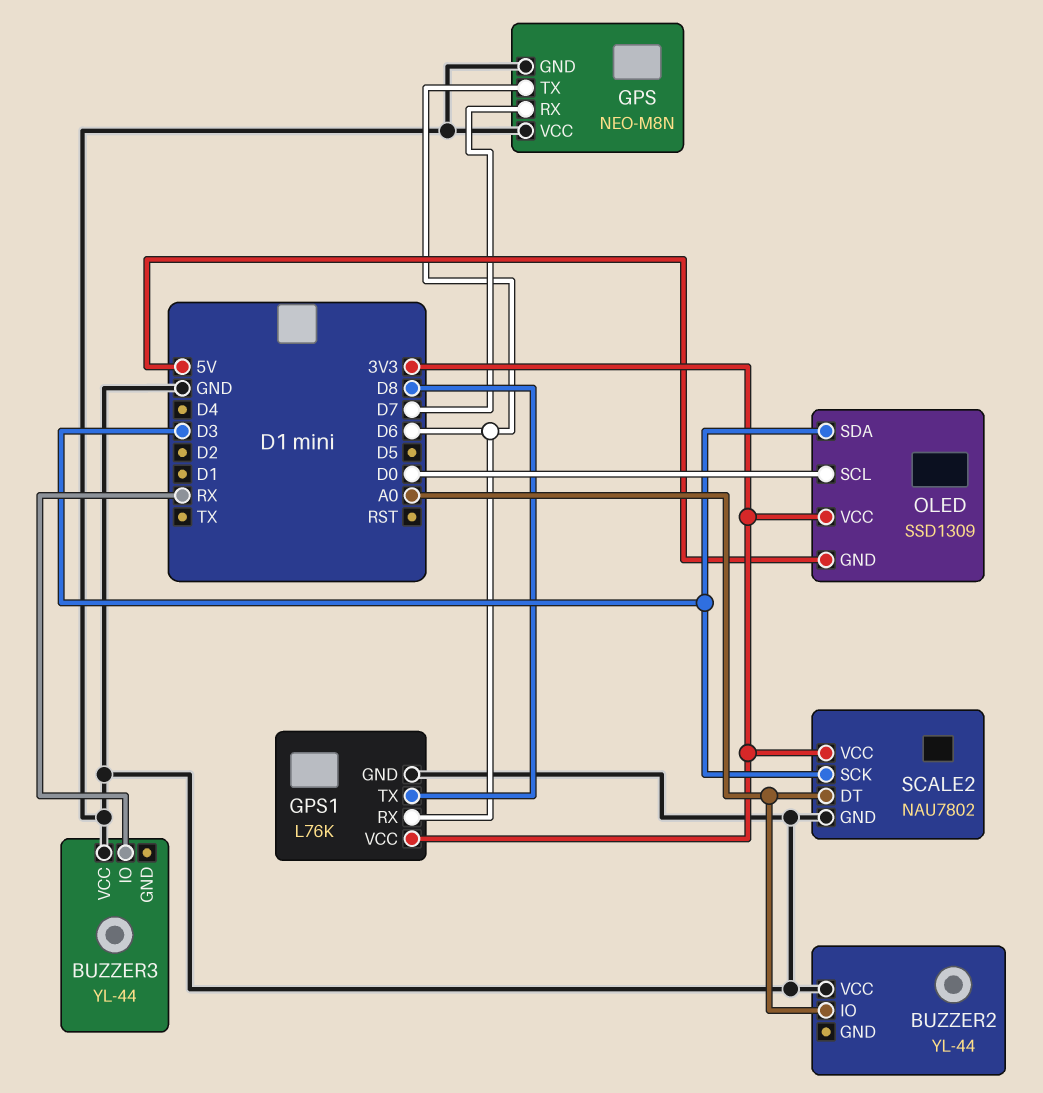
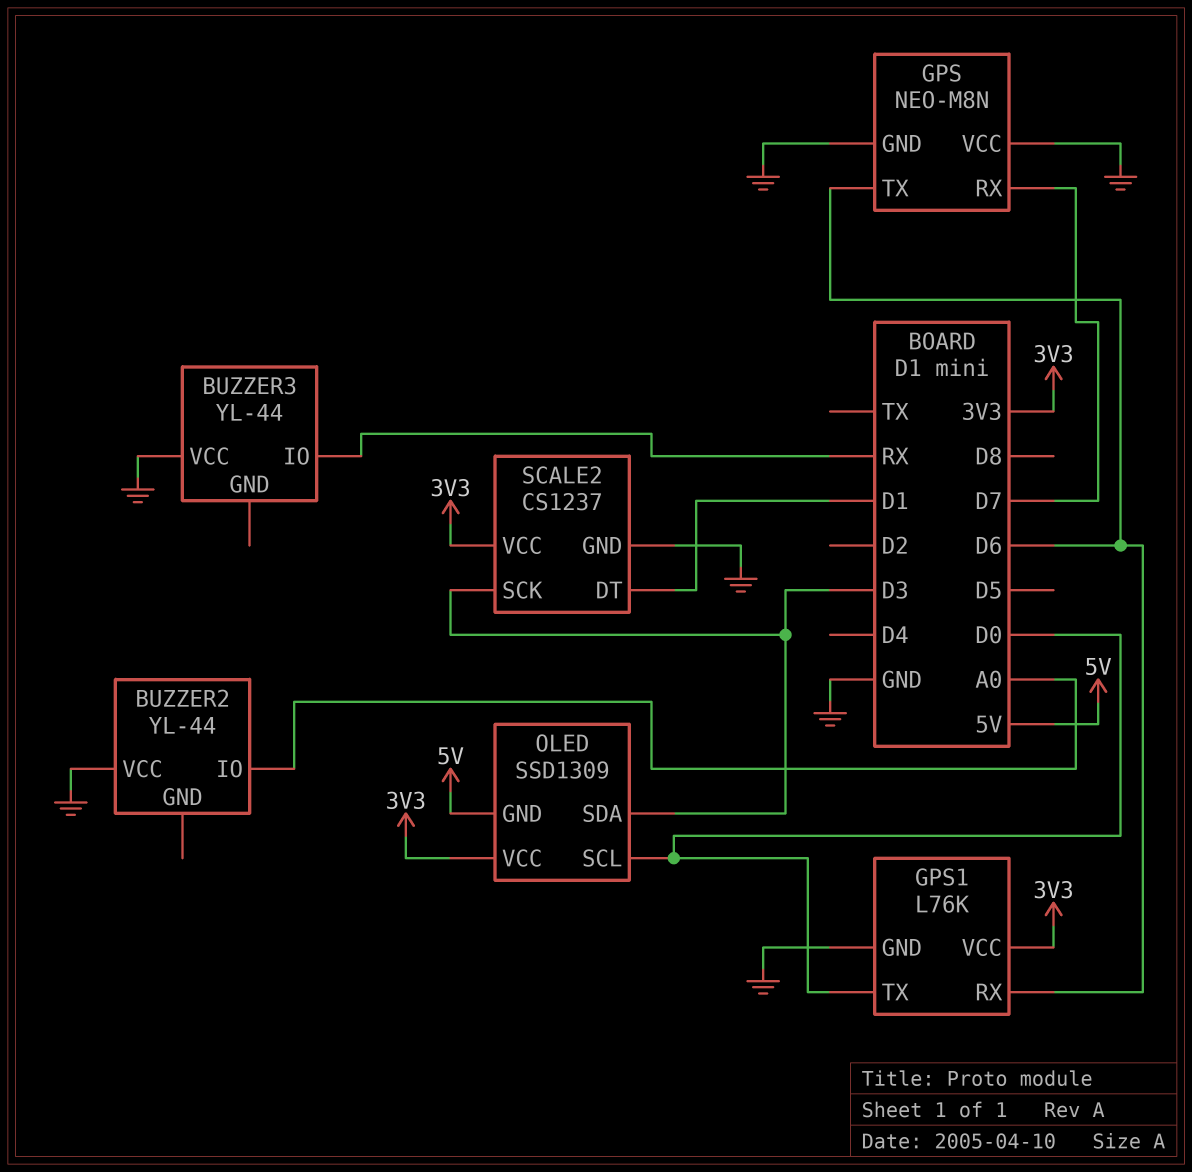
GPS1 pin TX: D8 -> D0
SCALE2: NAU7802 -> CS1237
SCALE2 pin DT: A0 -> D1

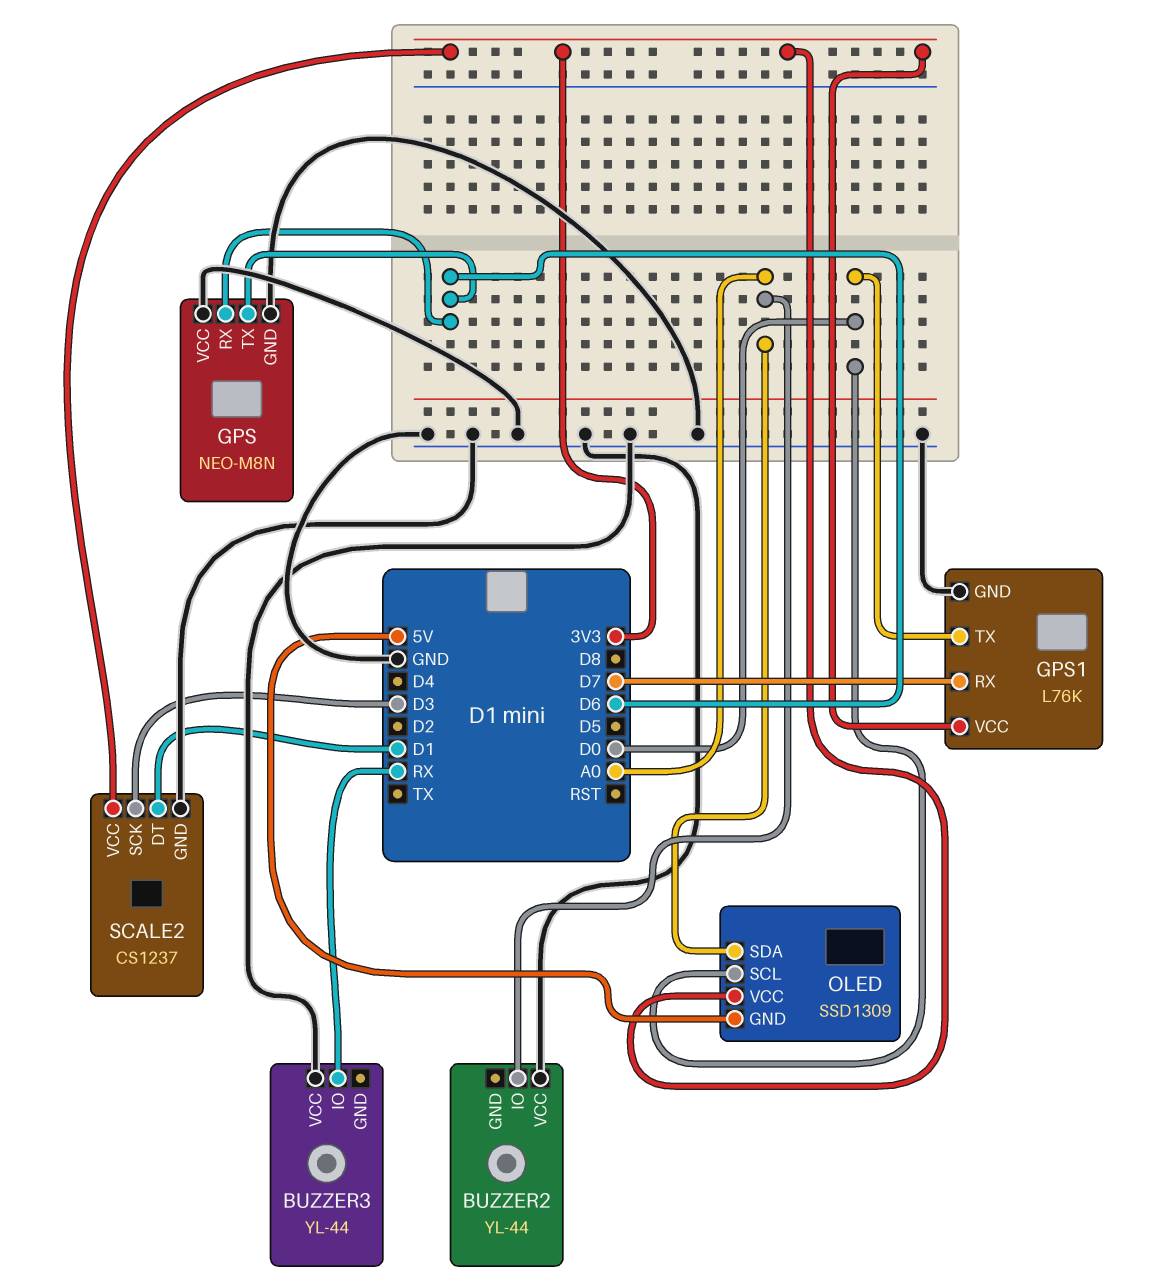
GPS pin RX: D7 -> D6
GPS1 pin RX: D6 -> D7
OLED pin SDA: D3 -> A0

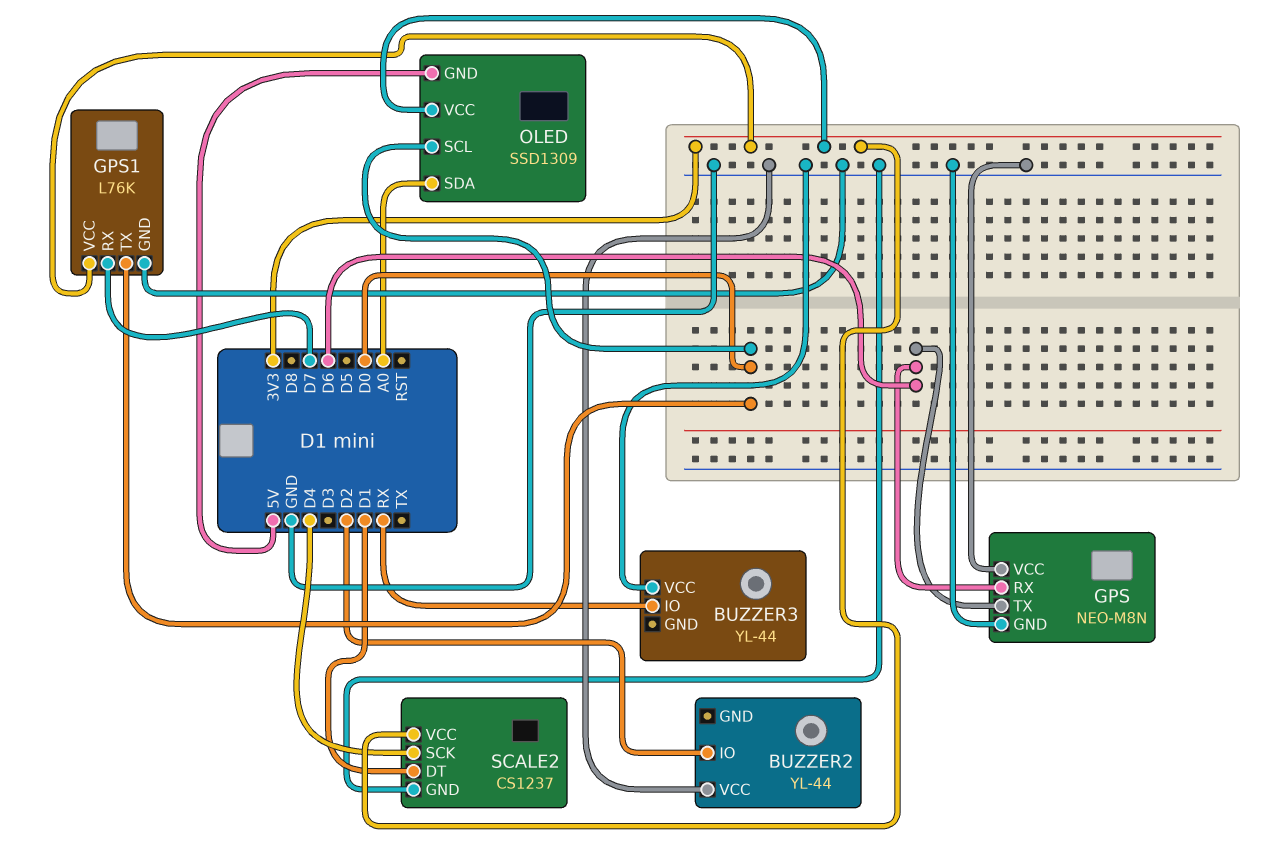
BUZZER2 pin IO: A0 -> D2
SCALE2 pin SCK: D3 -> D4

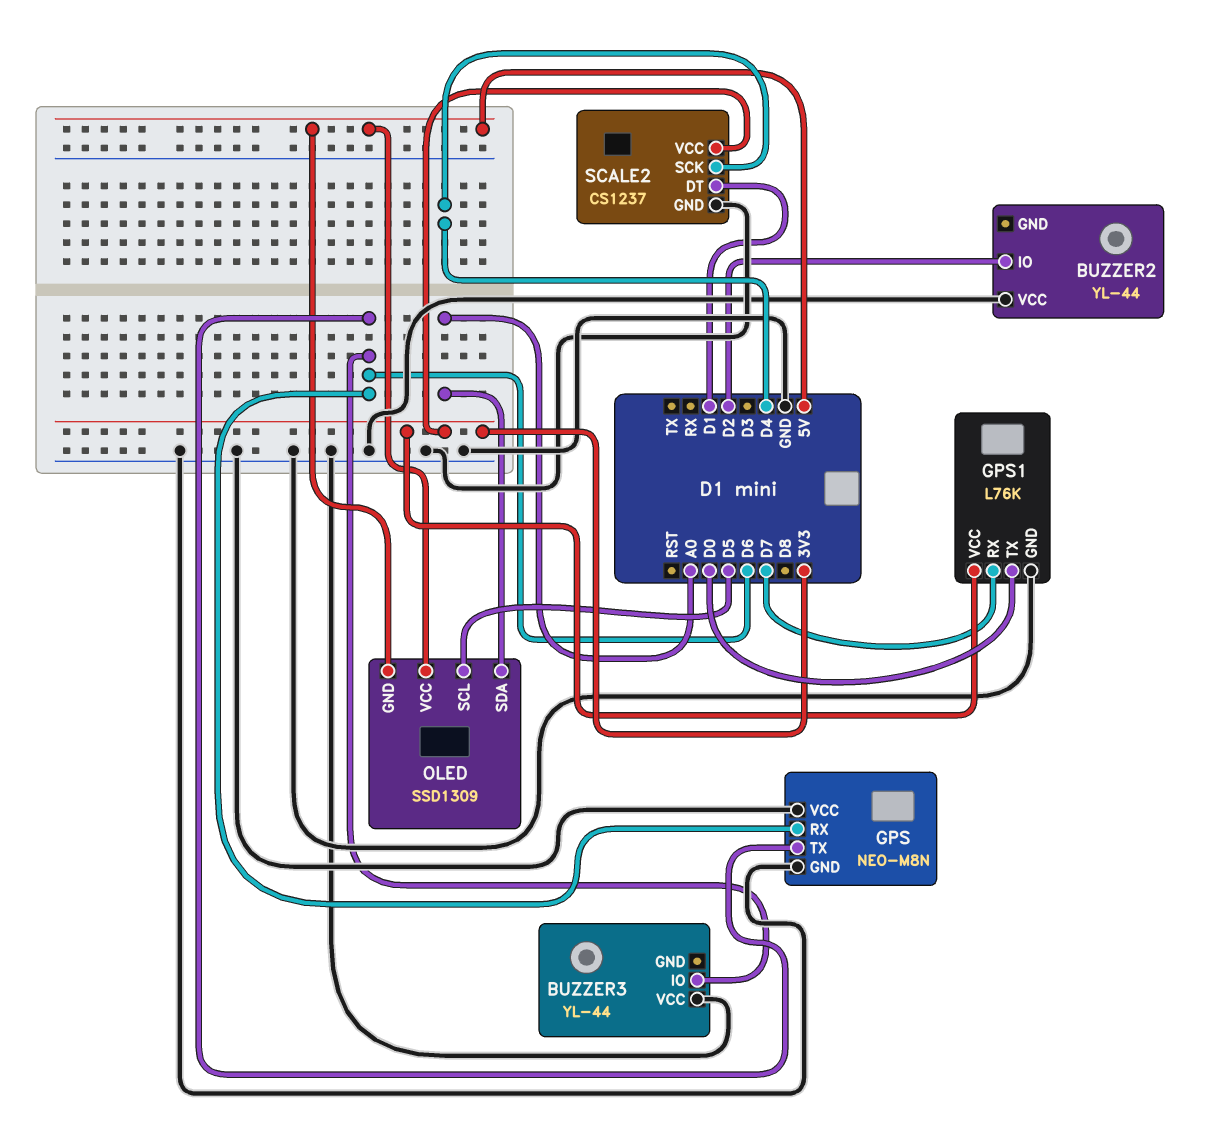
BUZZER3 pin IO: RX -> D6
OLED pin SCL: D0 -> D5
OLED pin VCC: 3V3 -> 5V

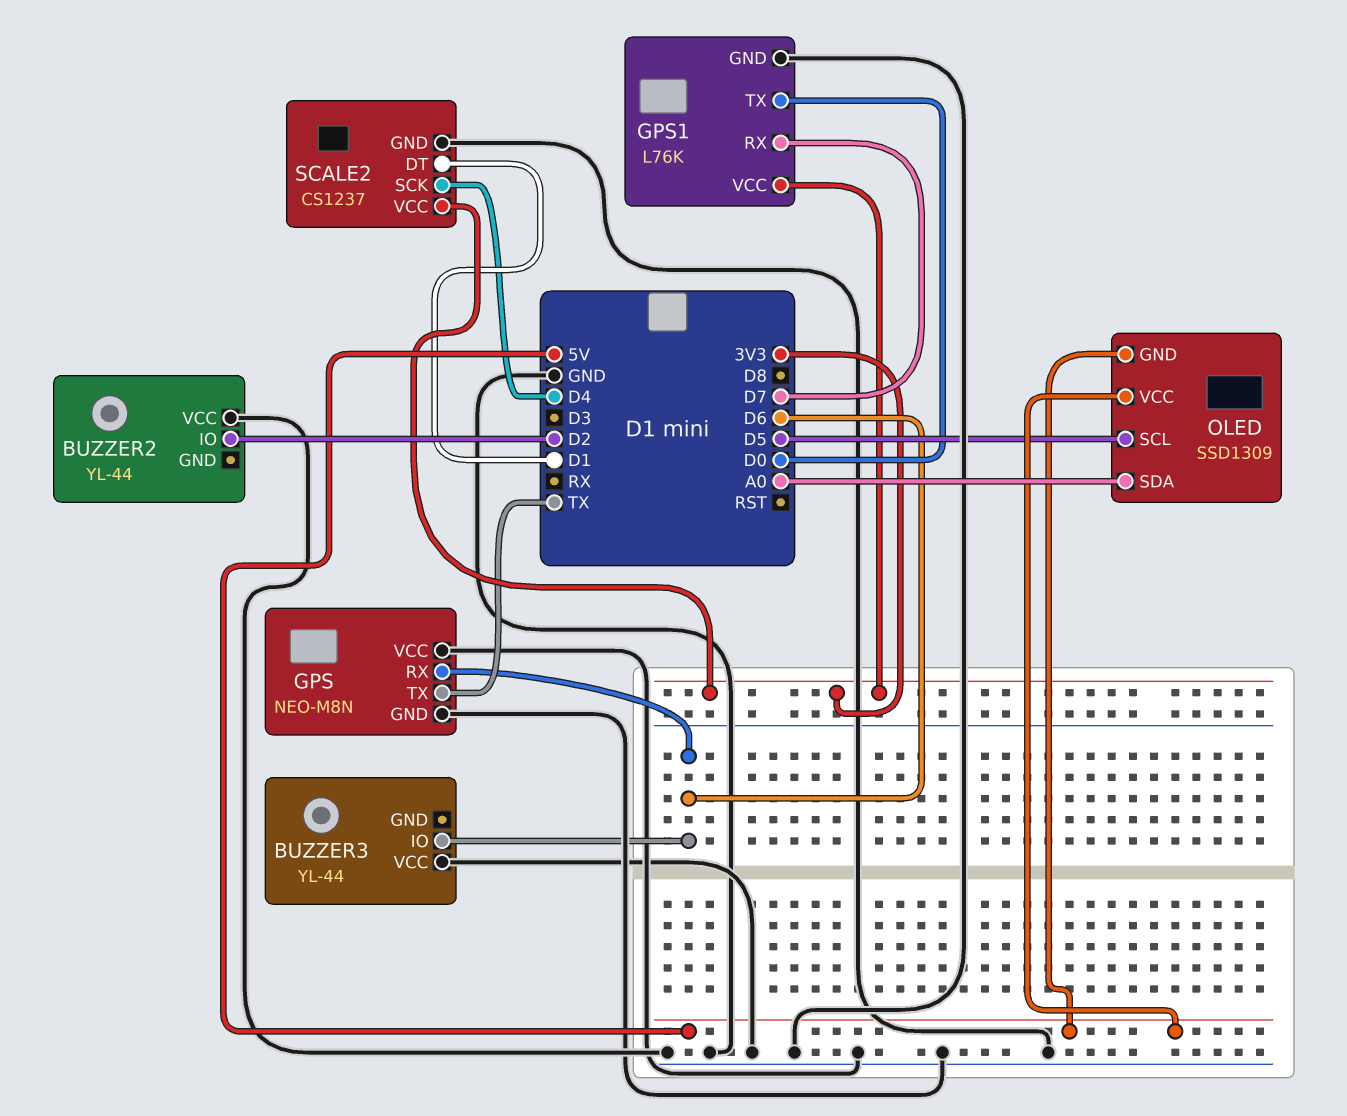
GPS pin TX: D6 -> TX

